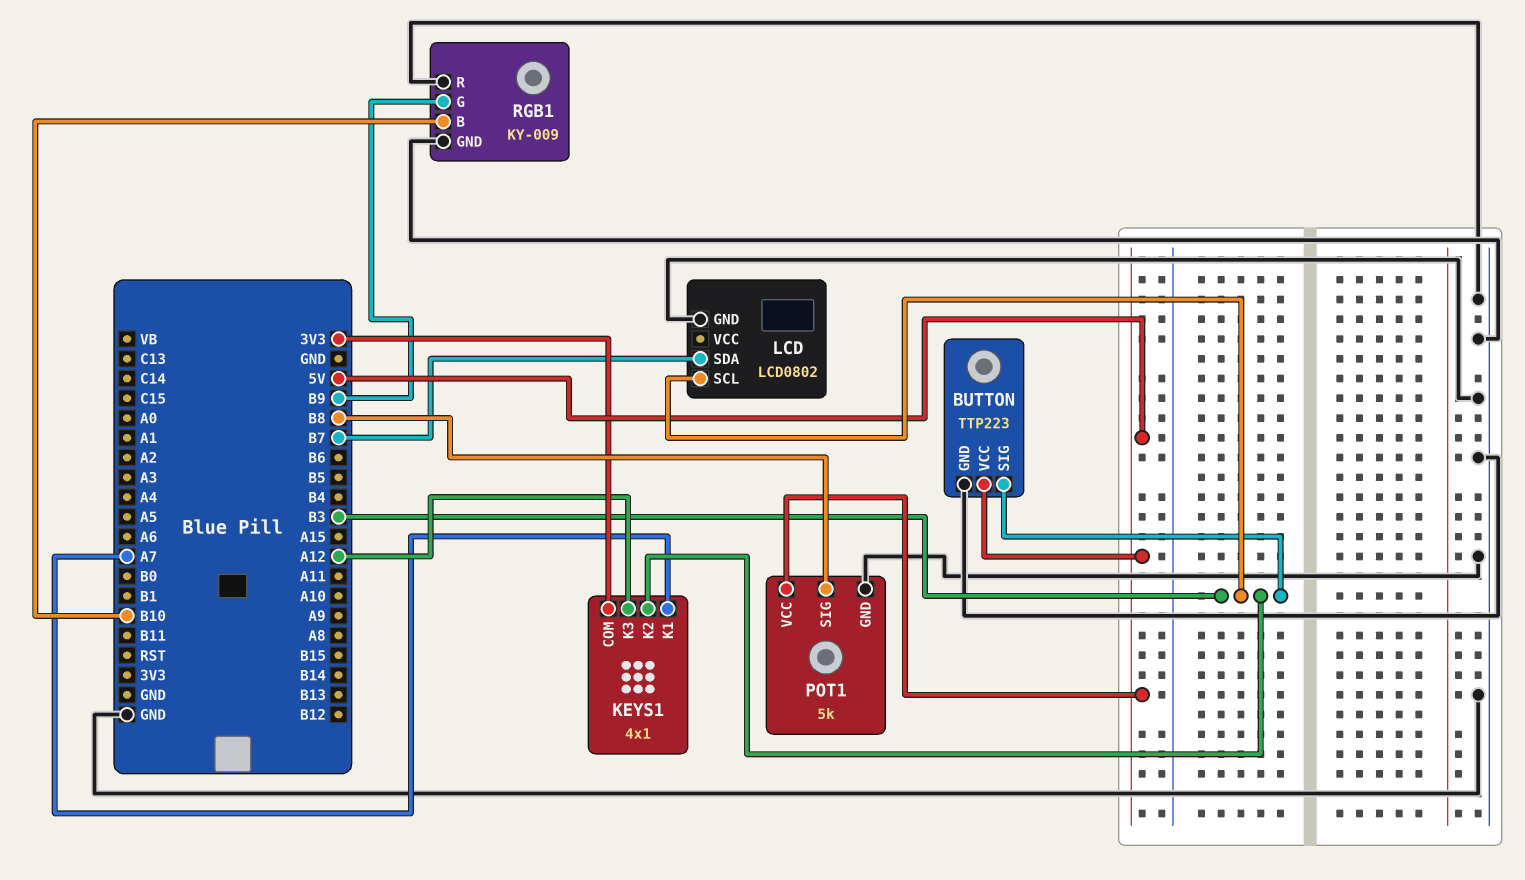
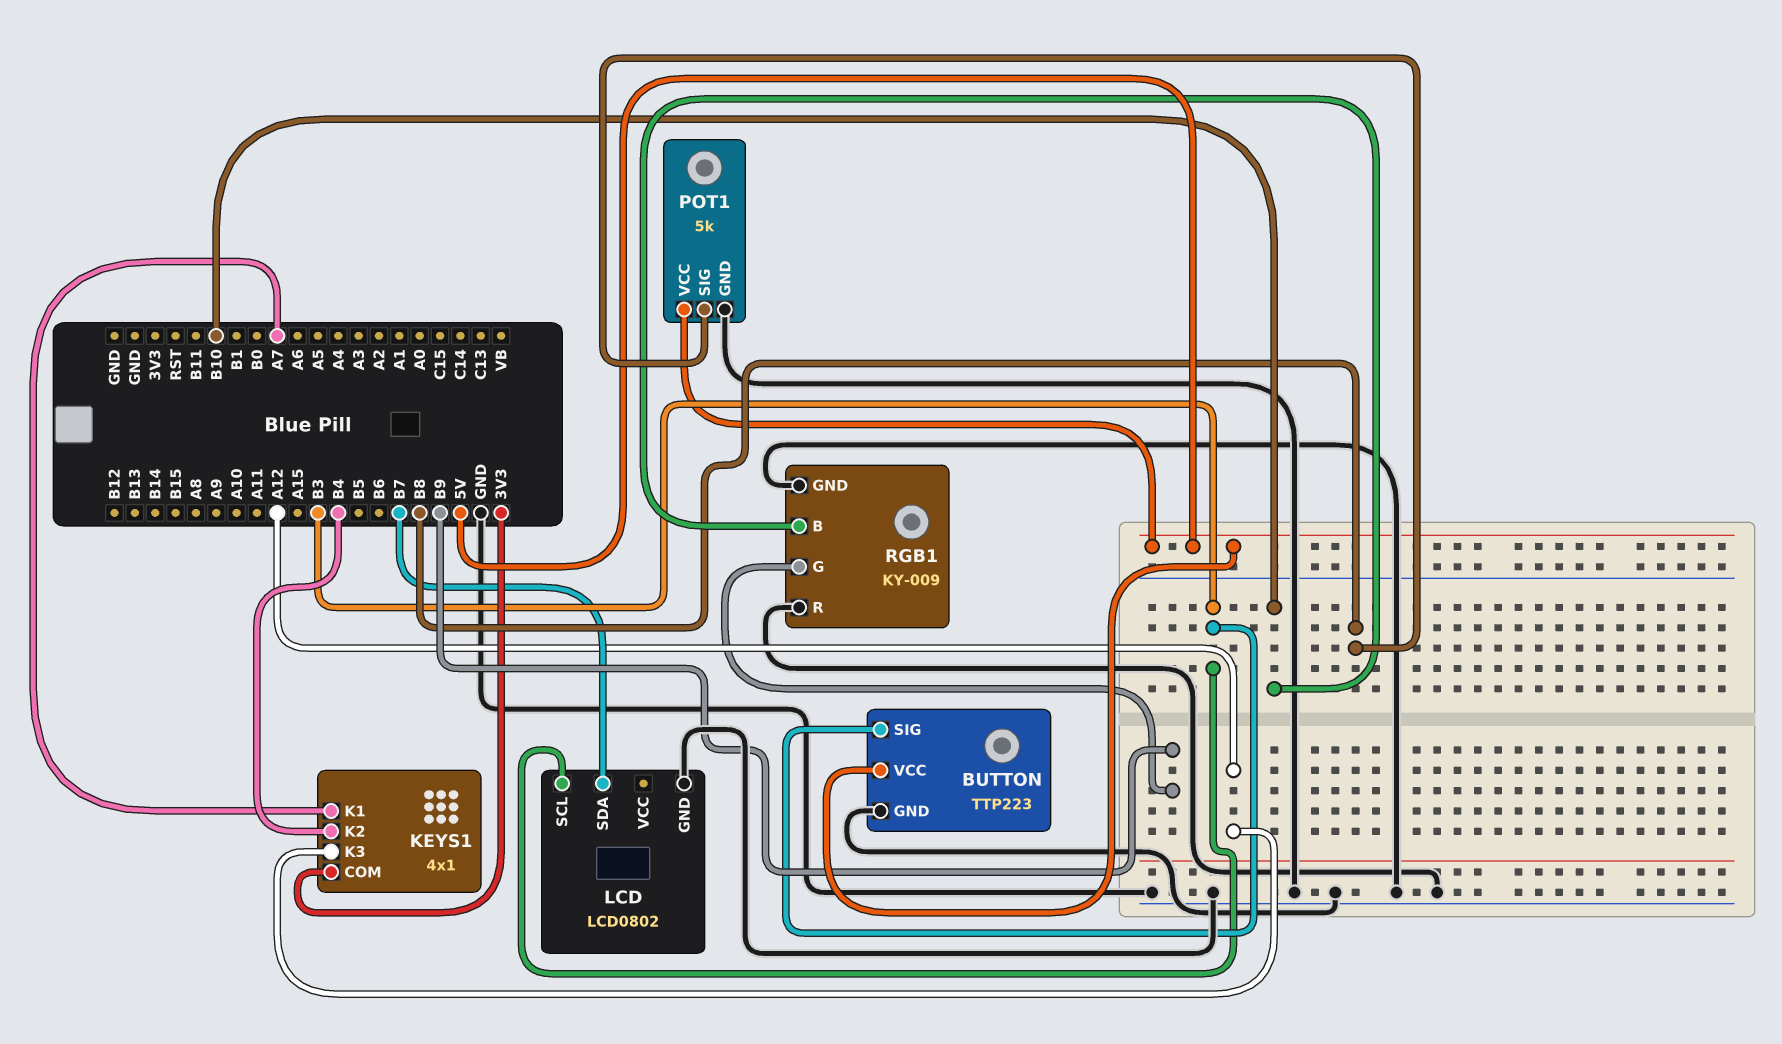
KEYS1 pin K2: B3 -> B4

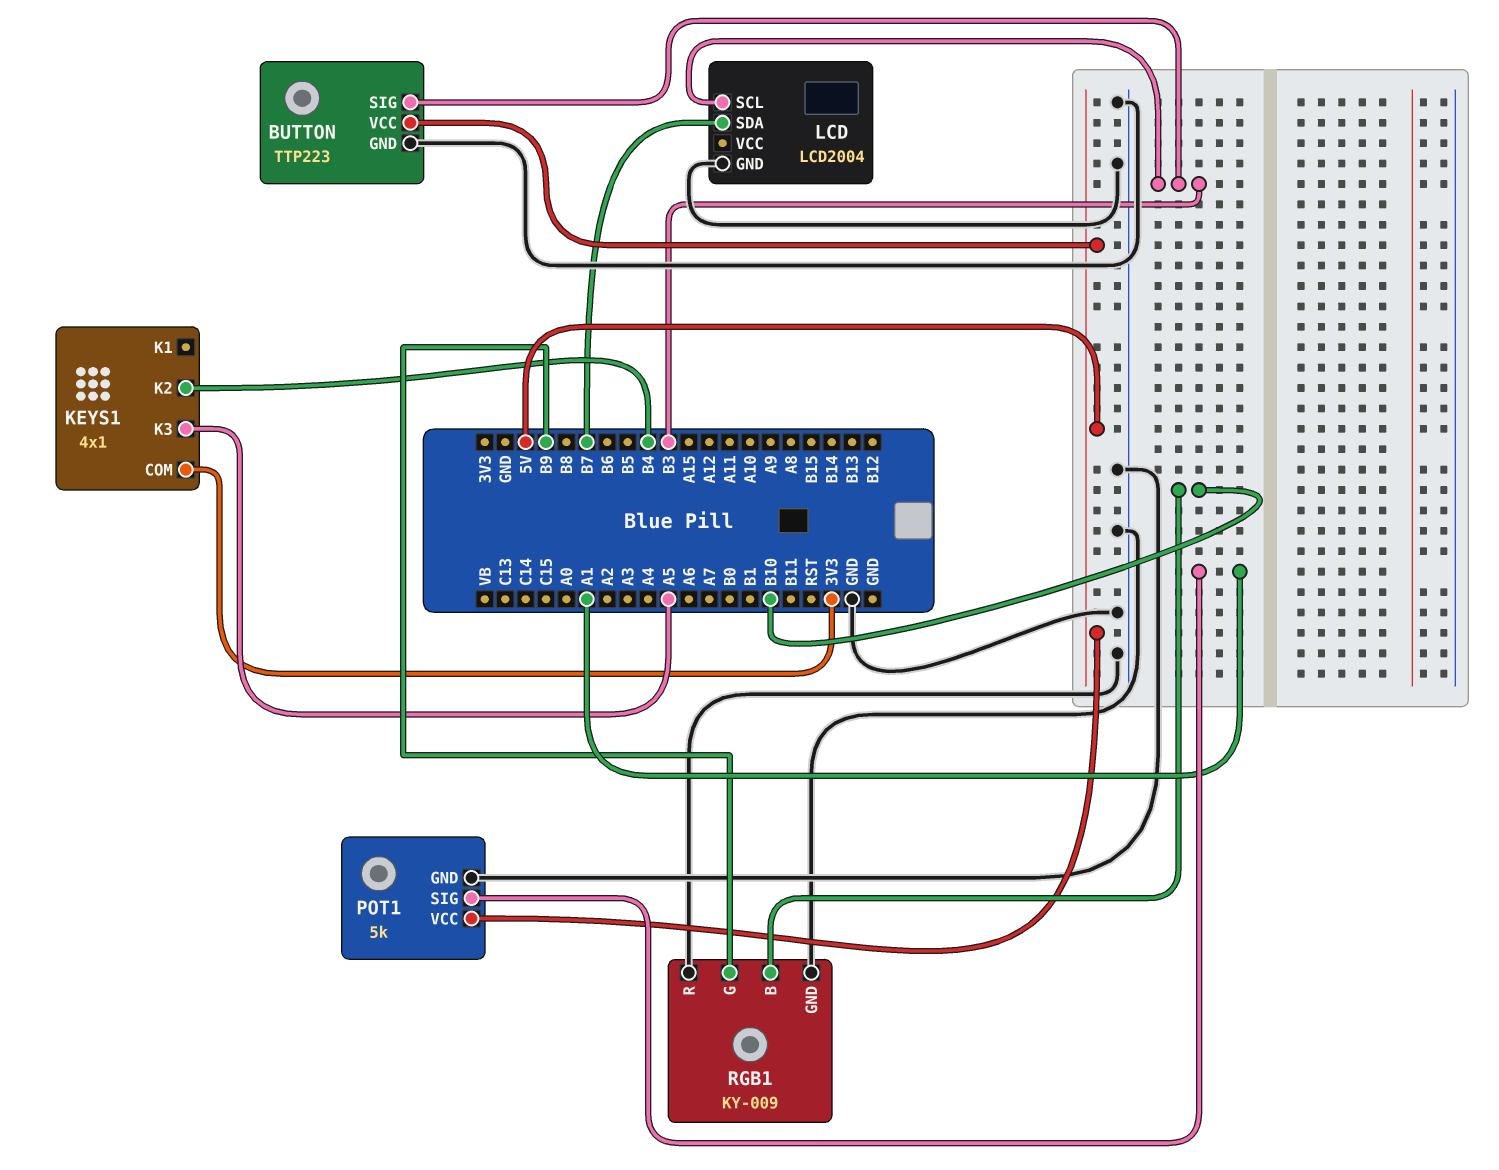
KEYS1 pin K1: A7 -> none
KEYS1 pin K3: A12 -> A5
LCD: LCD0802 -> LCD2004
POT1 pin SIG: B8 -> A1

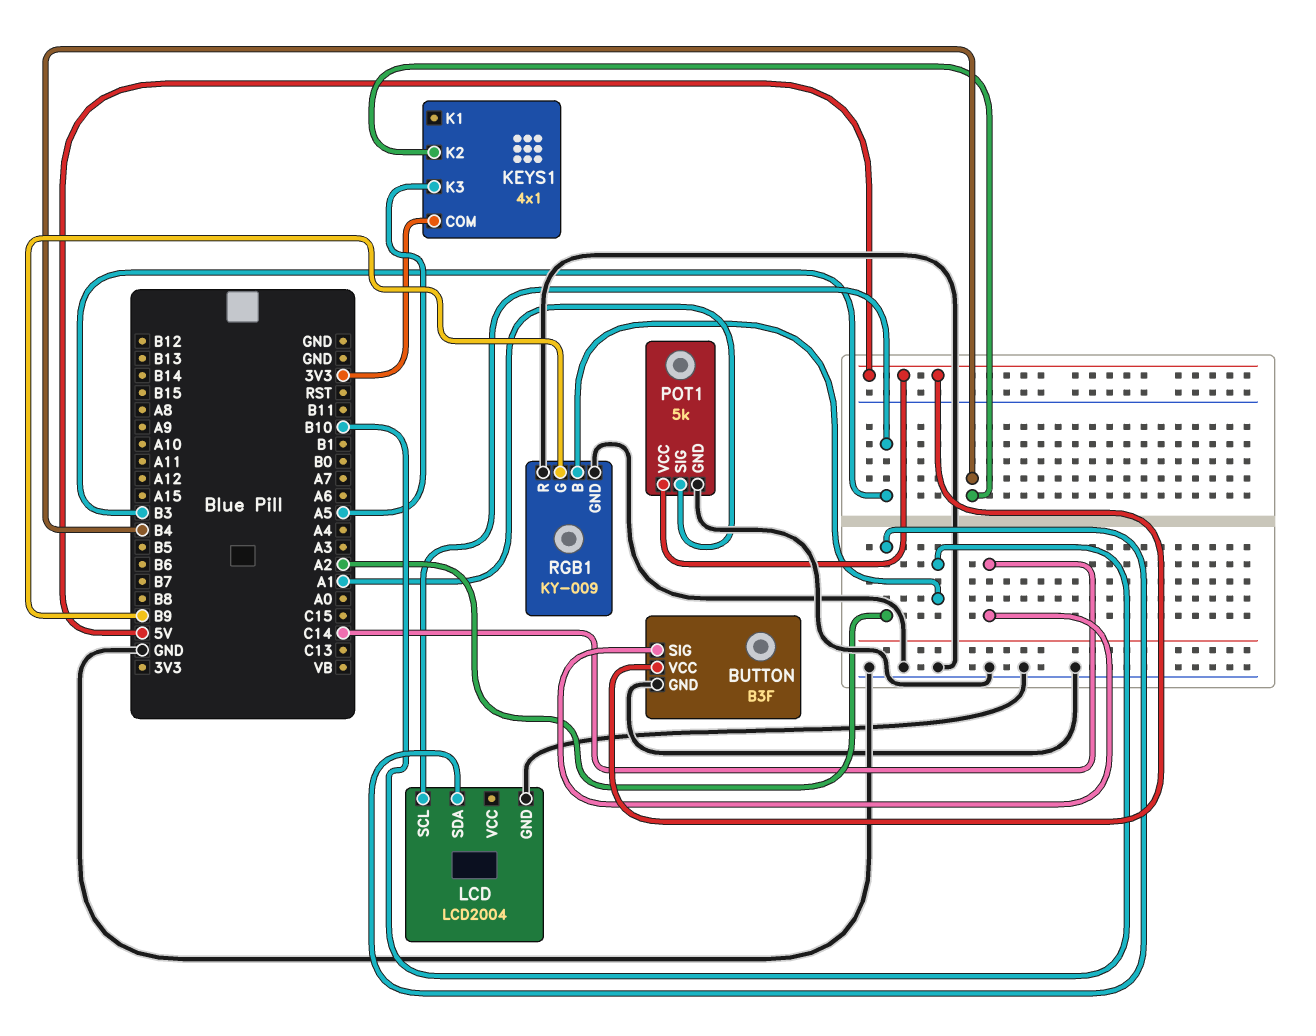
BUTTON: TTP223 -> B3F
BUTTON pin SIG: B3 -> C14
LCD pin SDA: B7 -> A2

